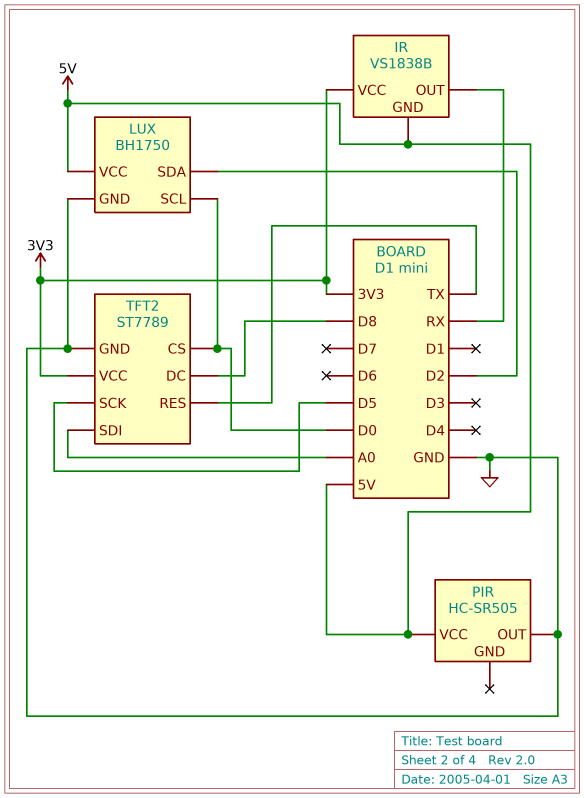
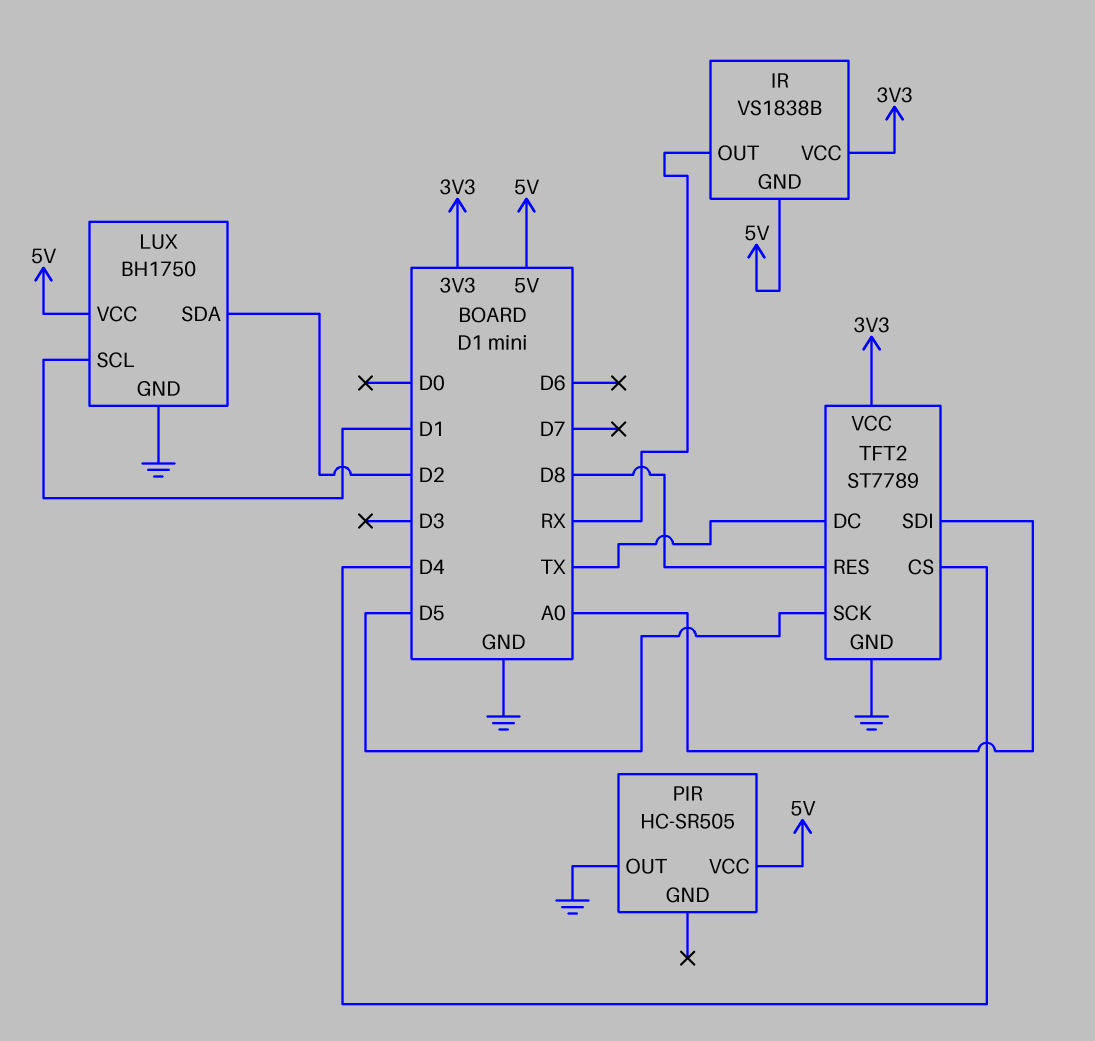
LUX pin SCL: D0 -> D1
TFT2 pin CS: D0 -> D4
TFT2 pin DC: D8 -> TX
TFT2 pin RES: TX -> D8

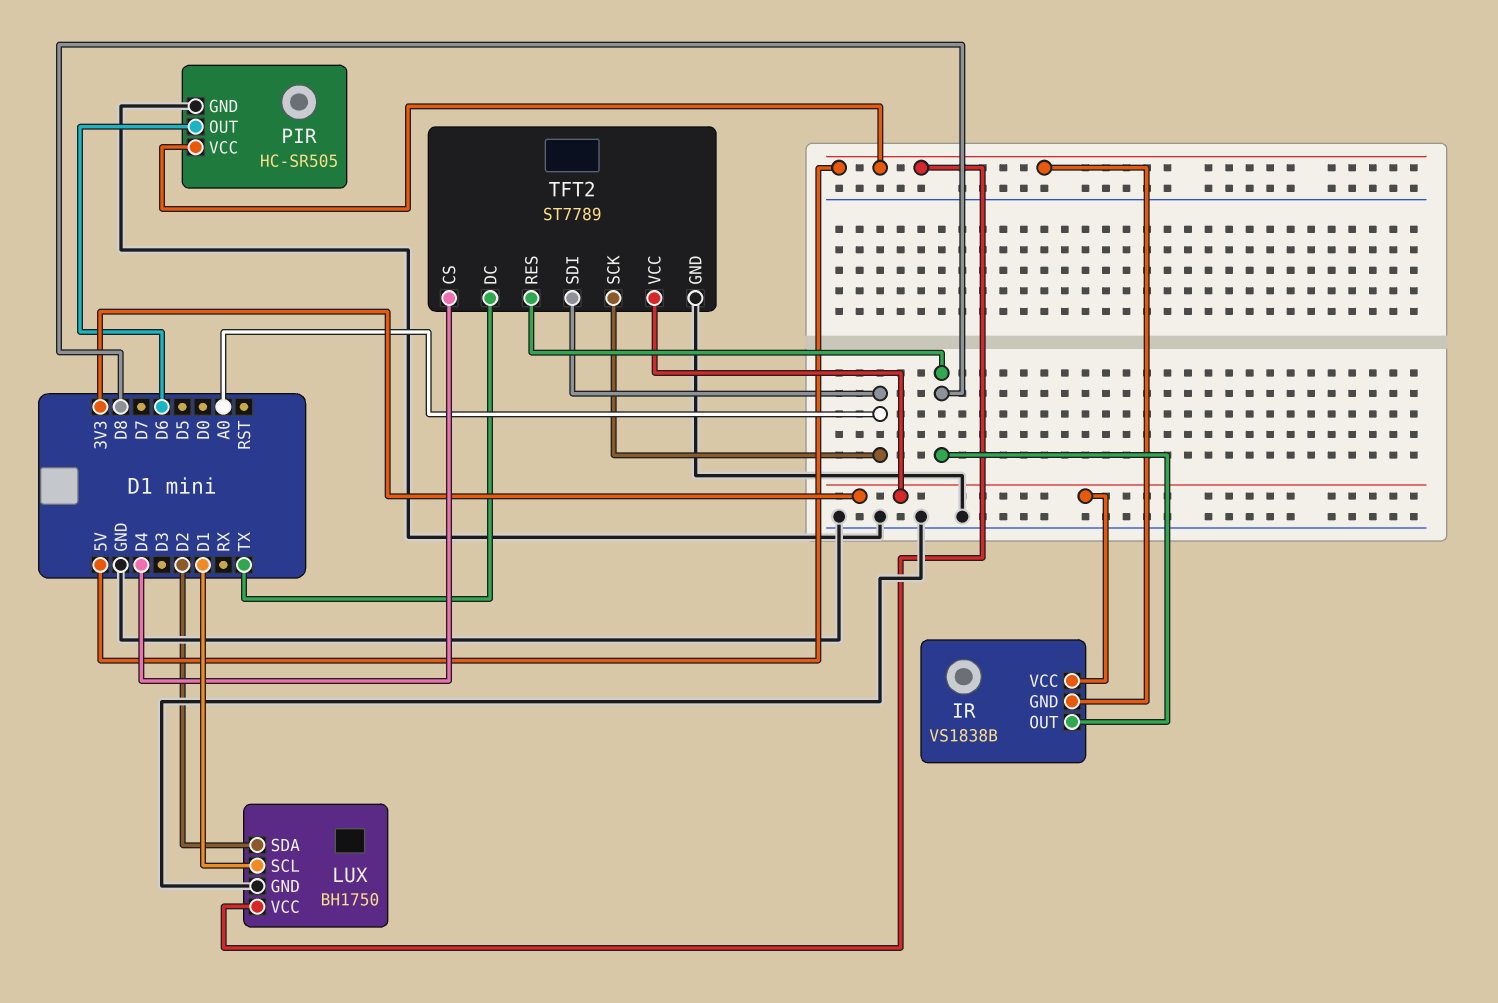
IR pin OUT: RX -> D8
PIR pin GND: none -> GND
PIR pin OUT: GND -> D6
TFT2 pin SCK: D5 -> A0

